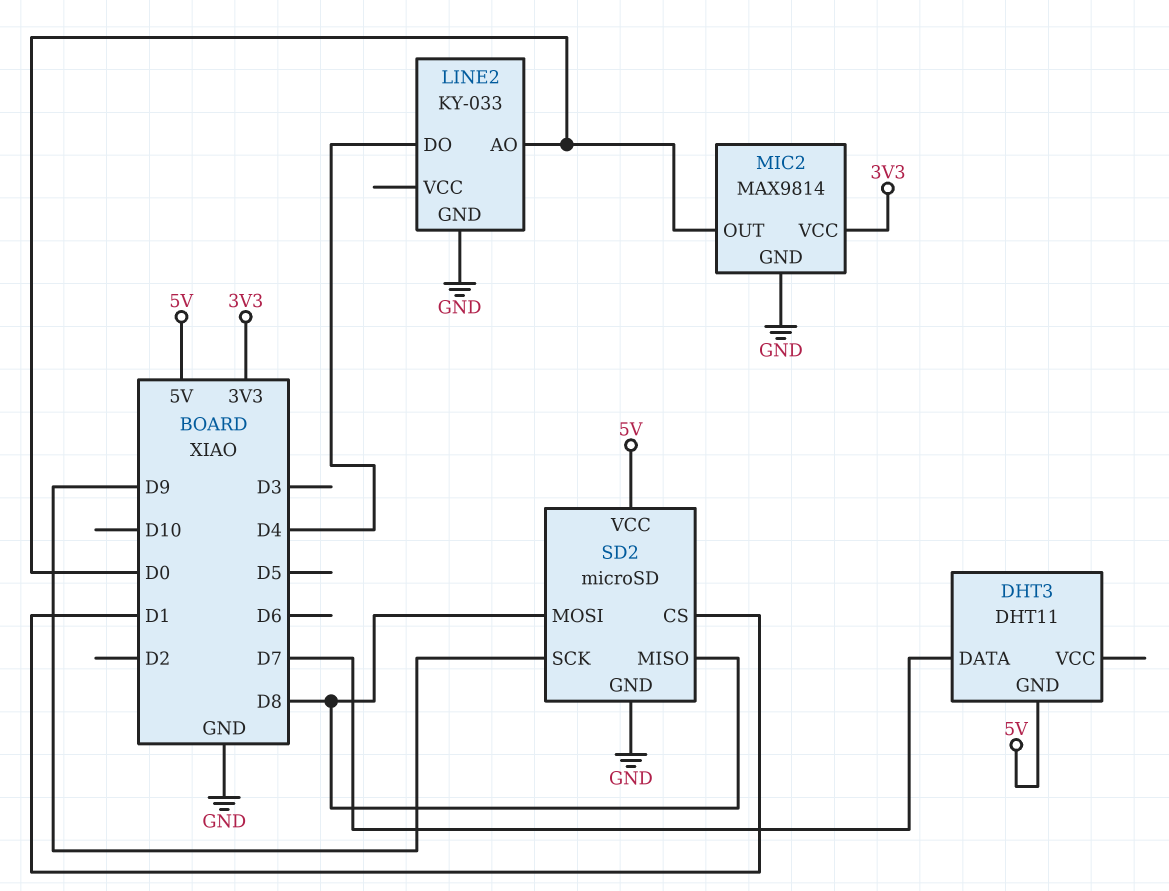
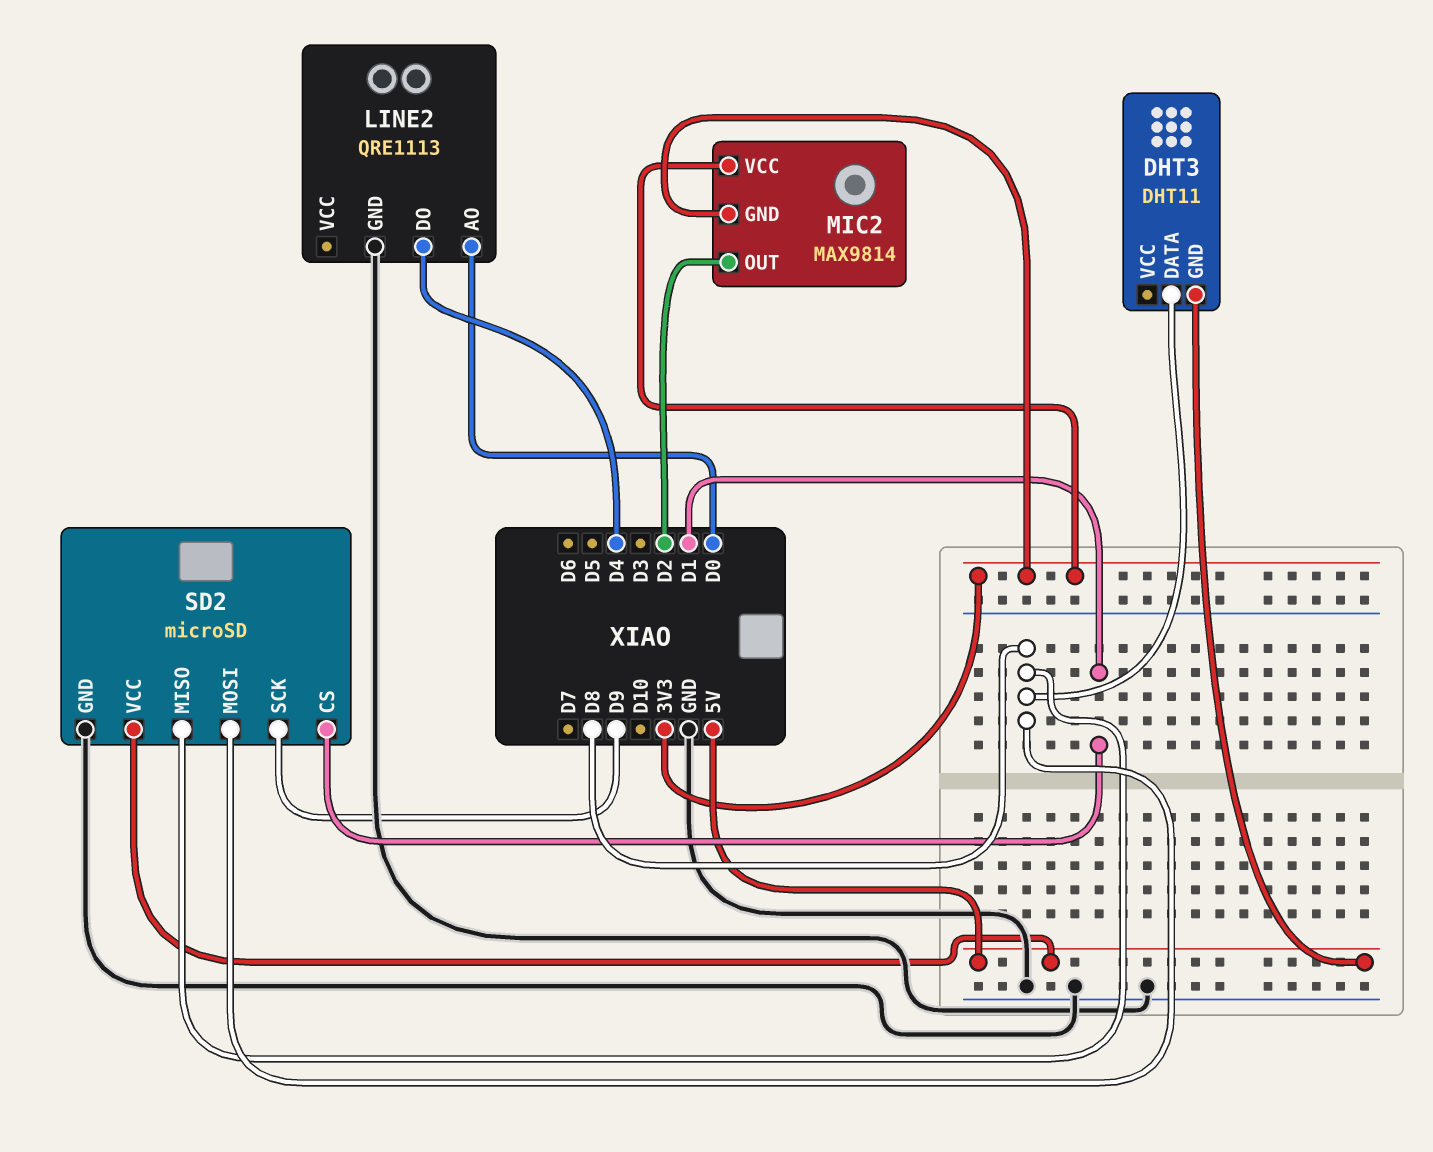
DHT3 pin DATA: D7 -> D8
LINE2: KY-033 -> QRE1113
MIC2 pin GND: GND -> 3V3
MIC2 pin OUT: D0 -> D2

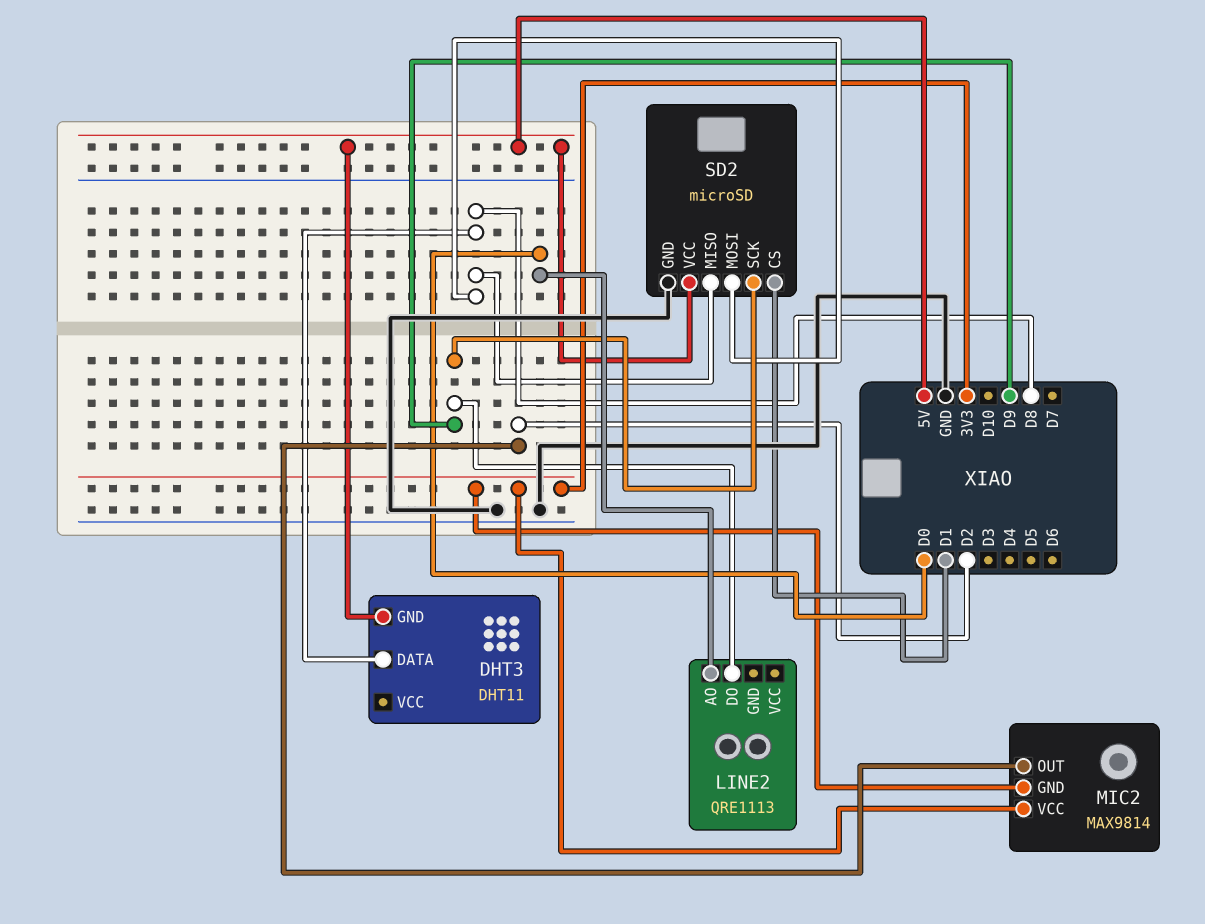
LINE2 pin DO: D4 -> D9
LINE2 pin GND: GND -> none

